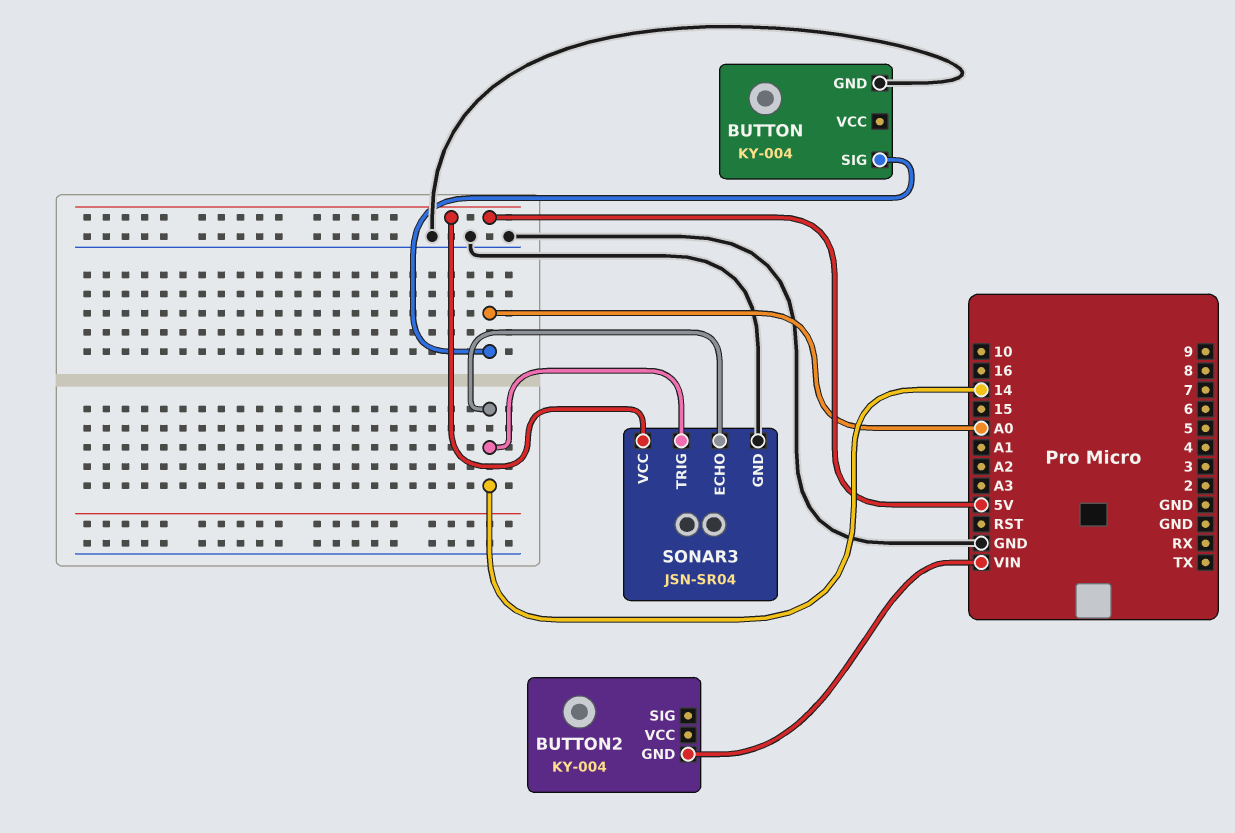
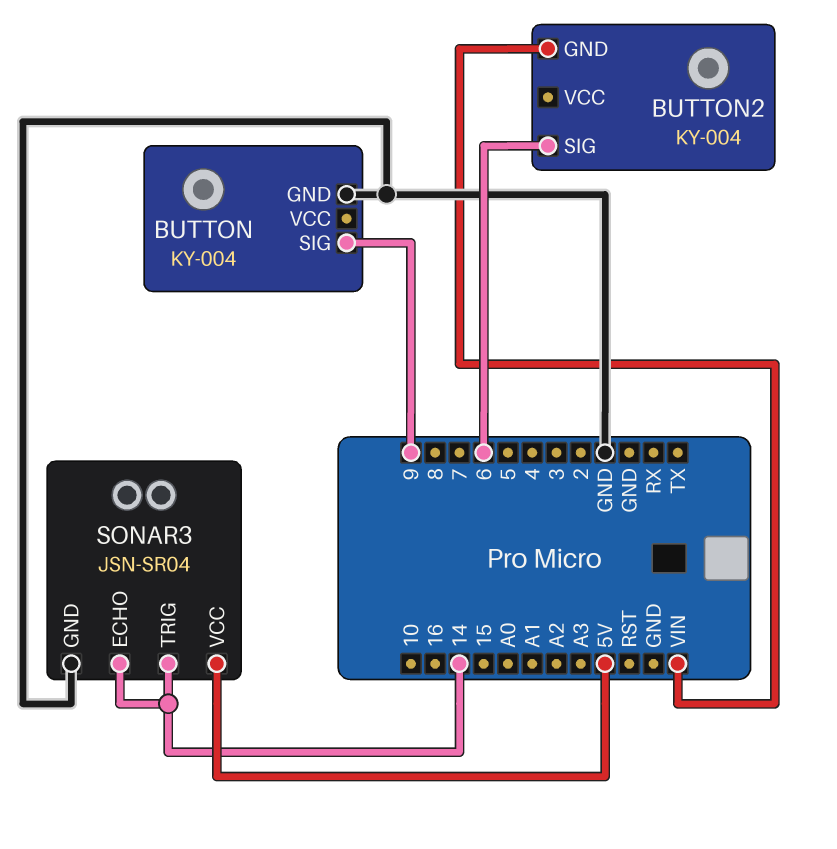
BUTTON pin SIG: A0 -> 9
BUTTON2 pin SIG: none -> 6

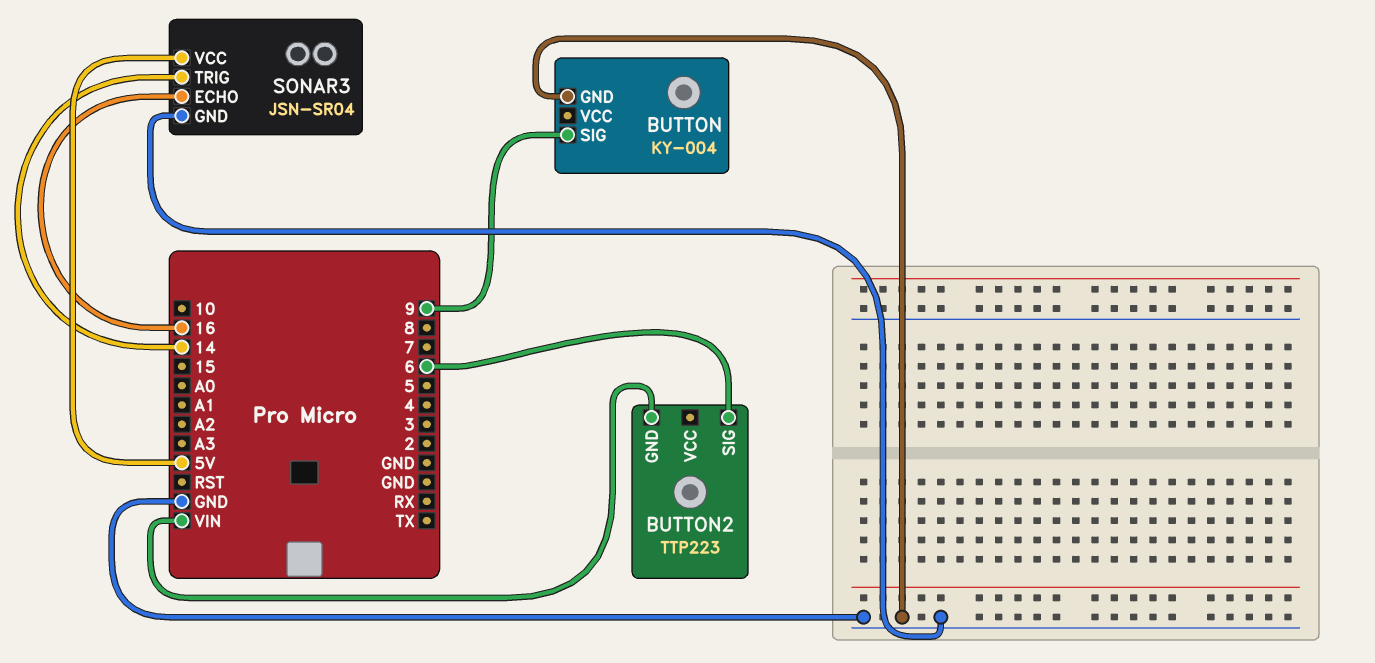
BUTTON2: KY-004 -> TTP223
SONAR3 pin ECHO: 14 -> 16

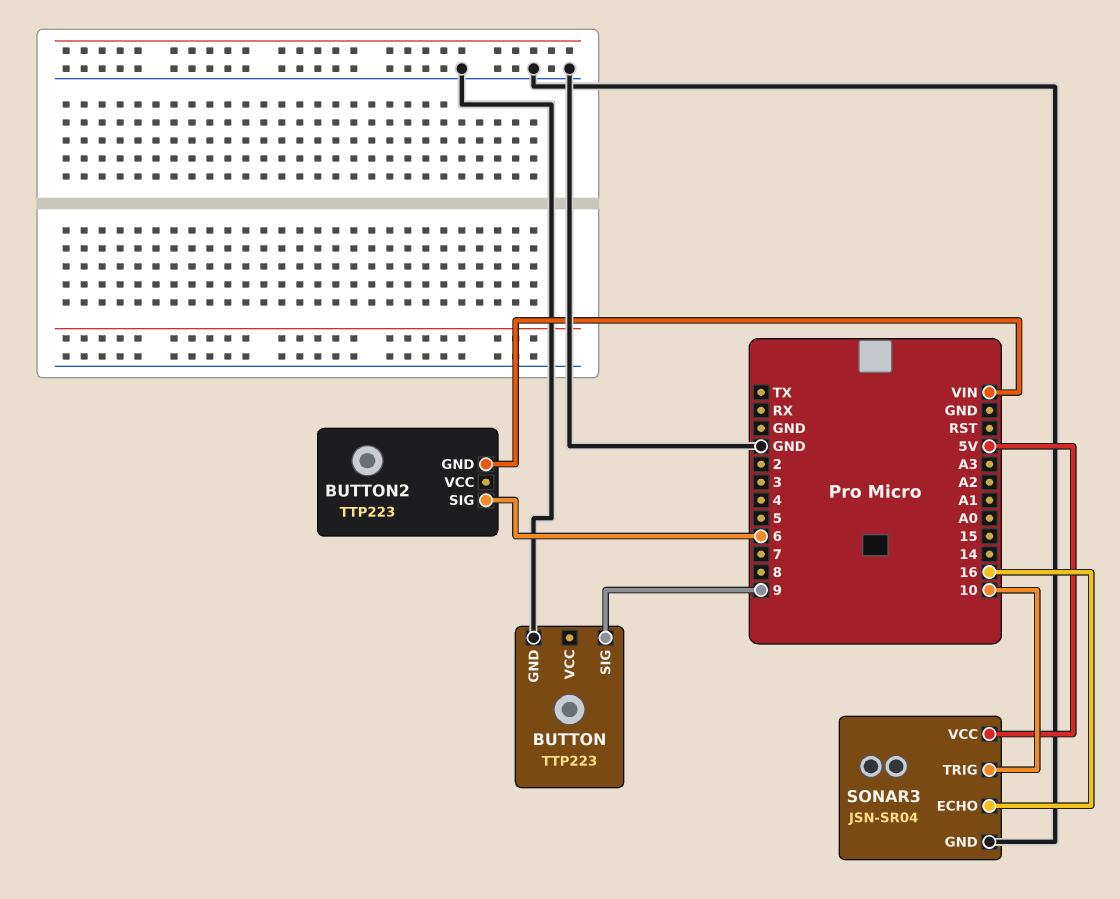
BUTTON: KY-004 -> TTP223
SONAR3 pin TRIG: 14 -> 10

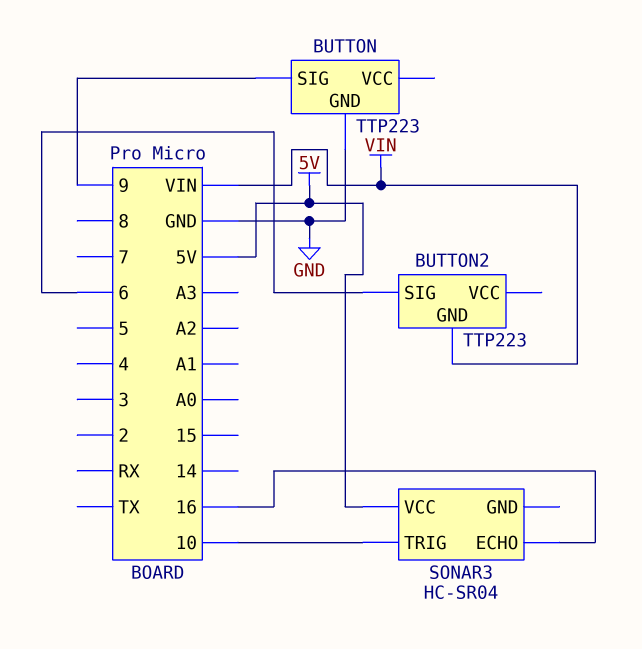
SONAR3: JSN-SR04 -> HC-SR04
SONAR3 pin GND: GND -> none

